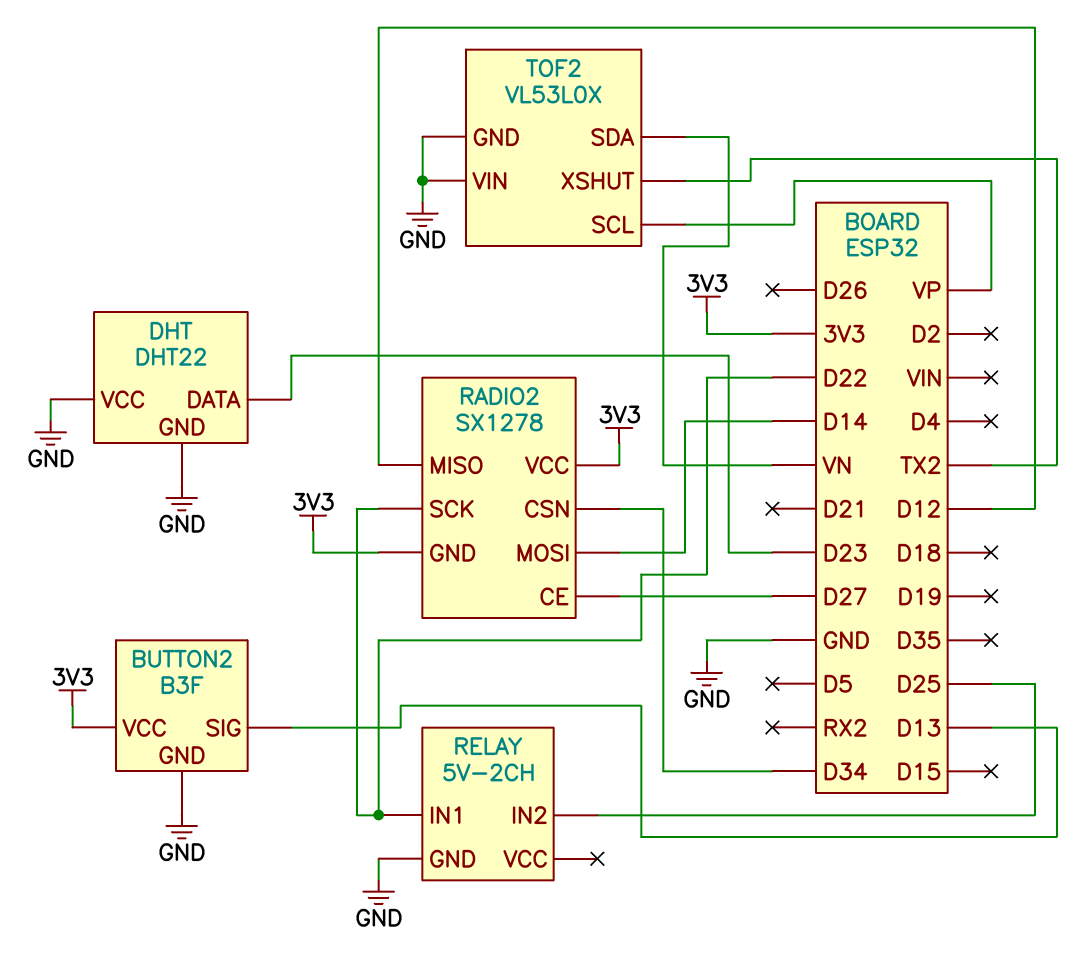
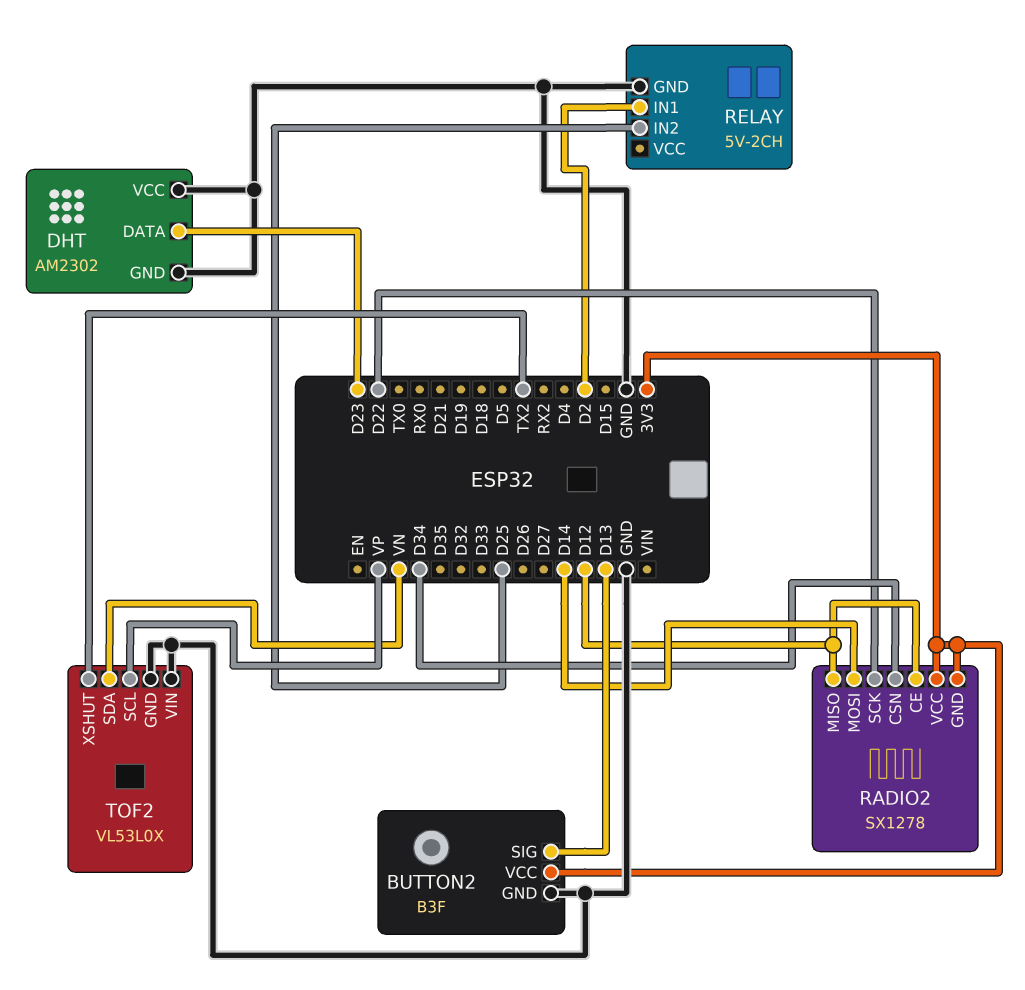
DHT: DHT22 -> AM2302
RADIO2 pin CE: D27 -> D12
RELAY pin IN1: D22 -> D2

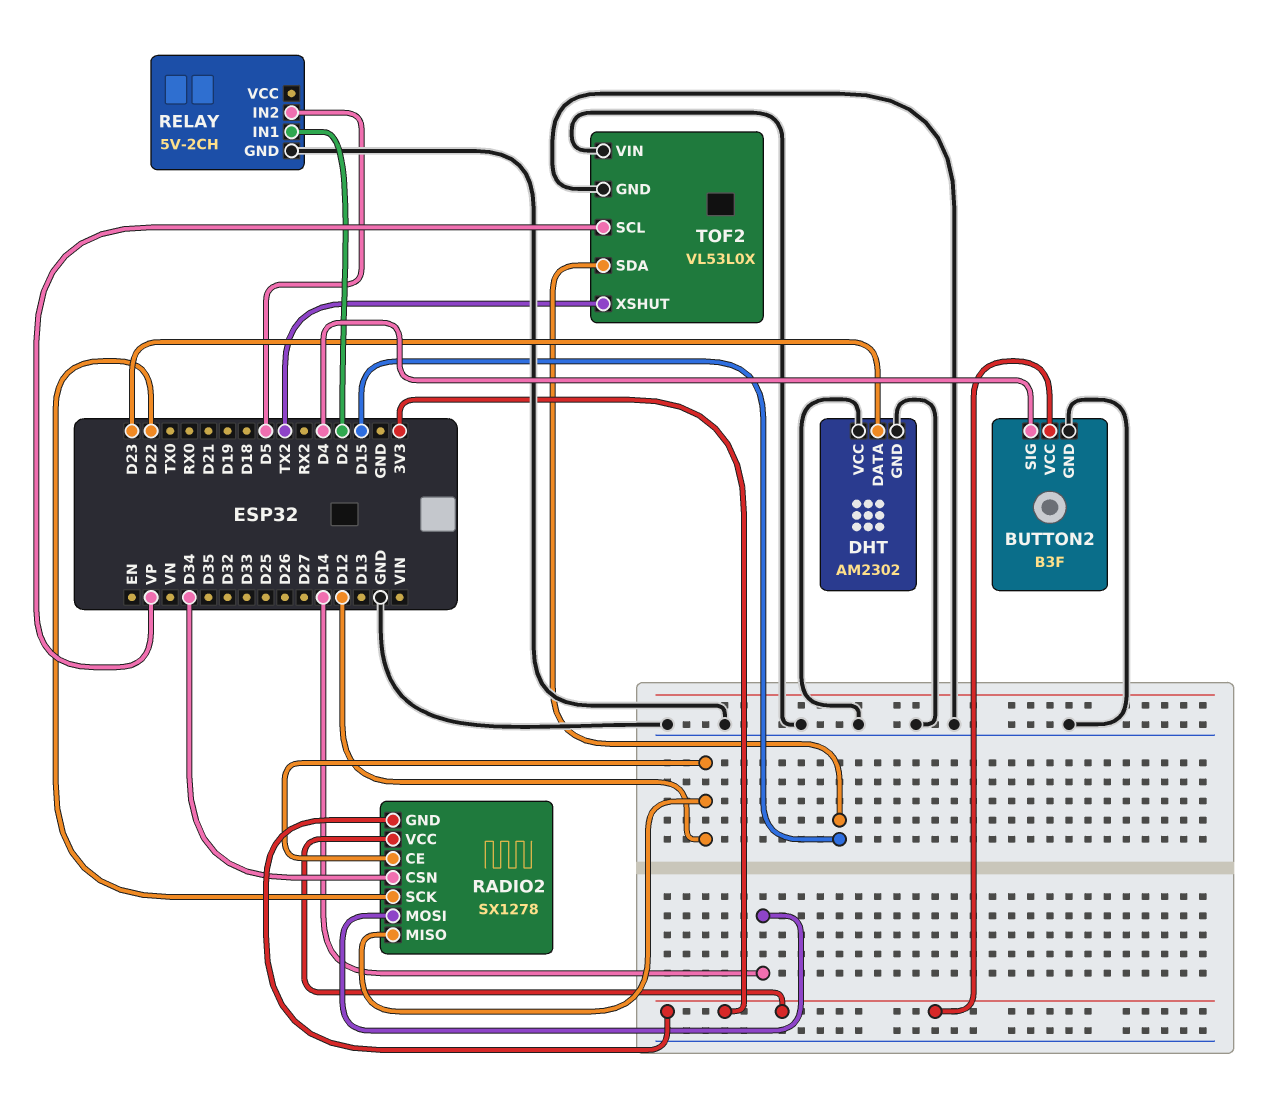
BUTTON2 pin SIG: D13 -> D4
RELAY pin IN2: D25 -> D5
TOF2 pin SDA: VN -> D15

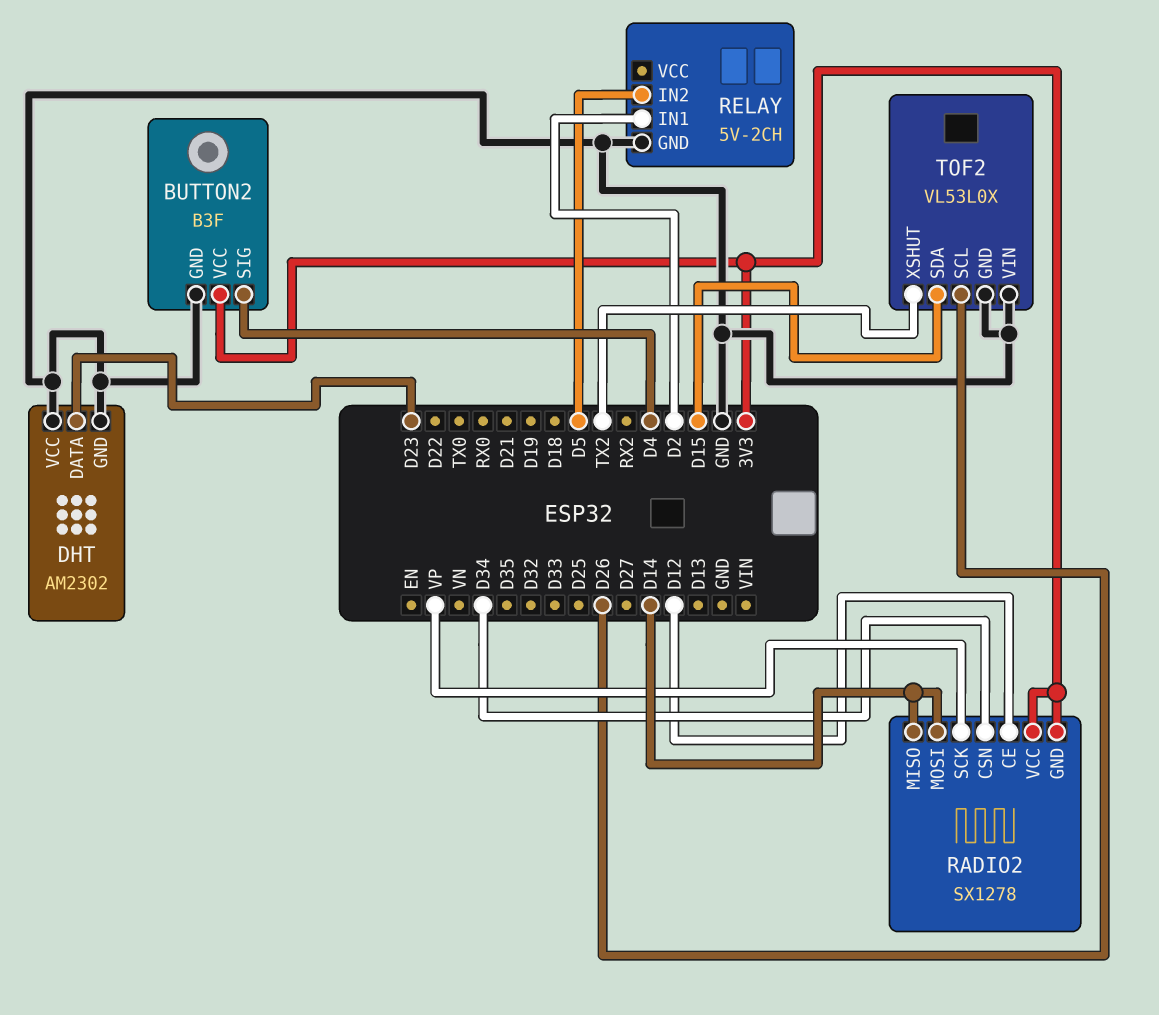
RADIO2 pin MISO: D12 -> D14
RADIO2 pin SCK: D22 -> VP
TOF2 pin SCL: VP -> D26

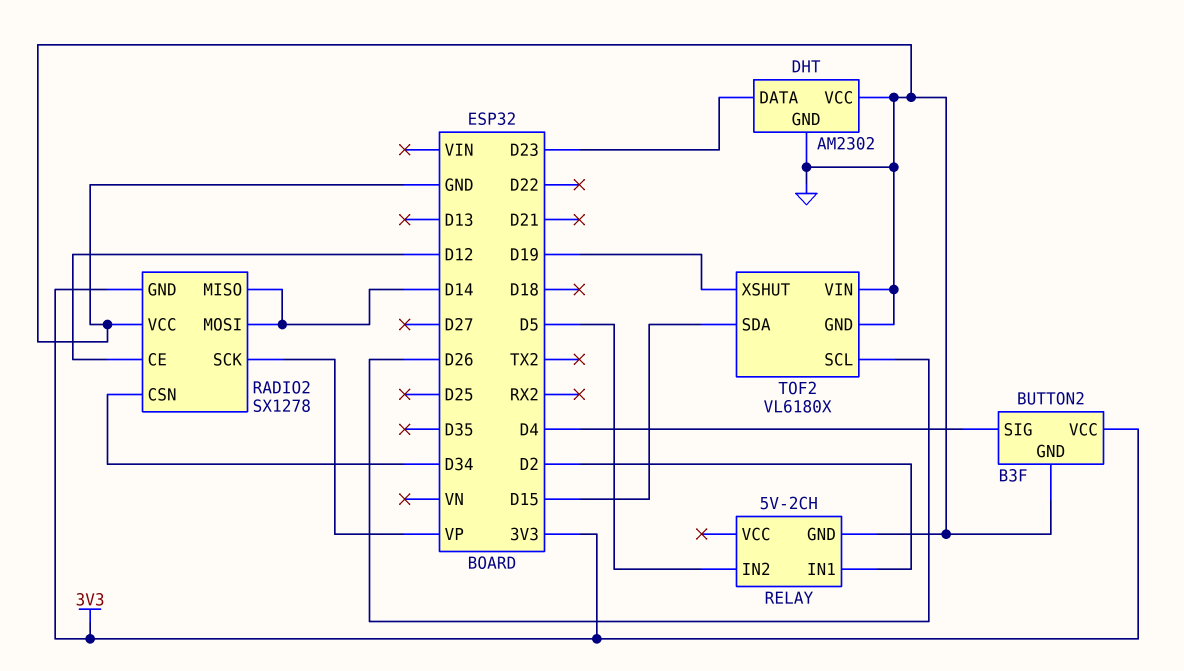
RADIO2 pin VCC: 3V3 -> GND
TOF2: VL53L0X -> VL6180X
TOF2 pin XSHUT: TX2 -> D19

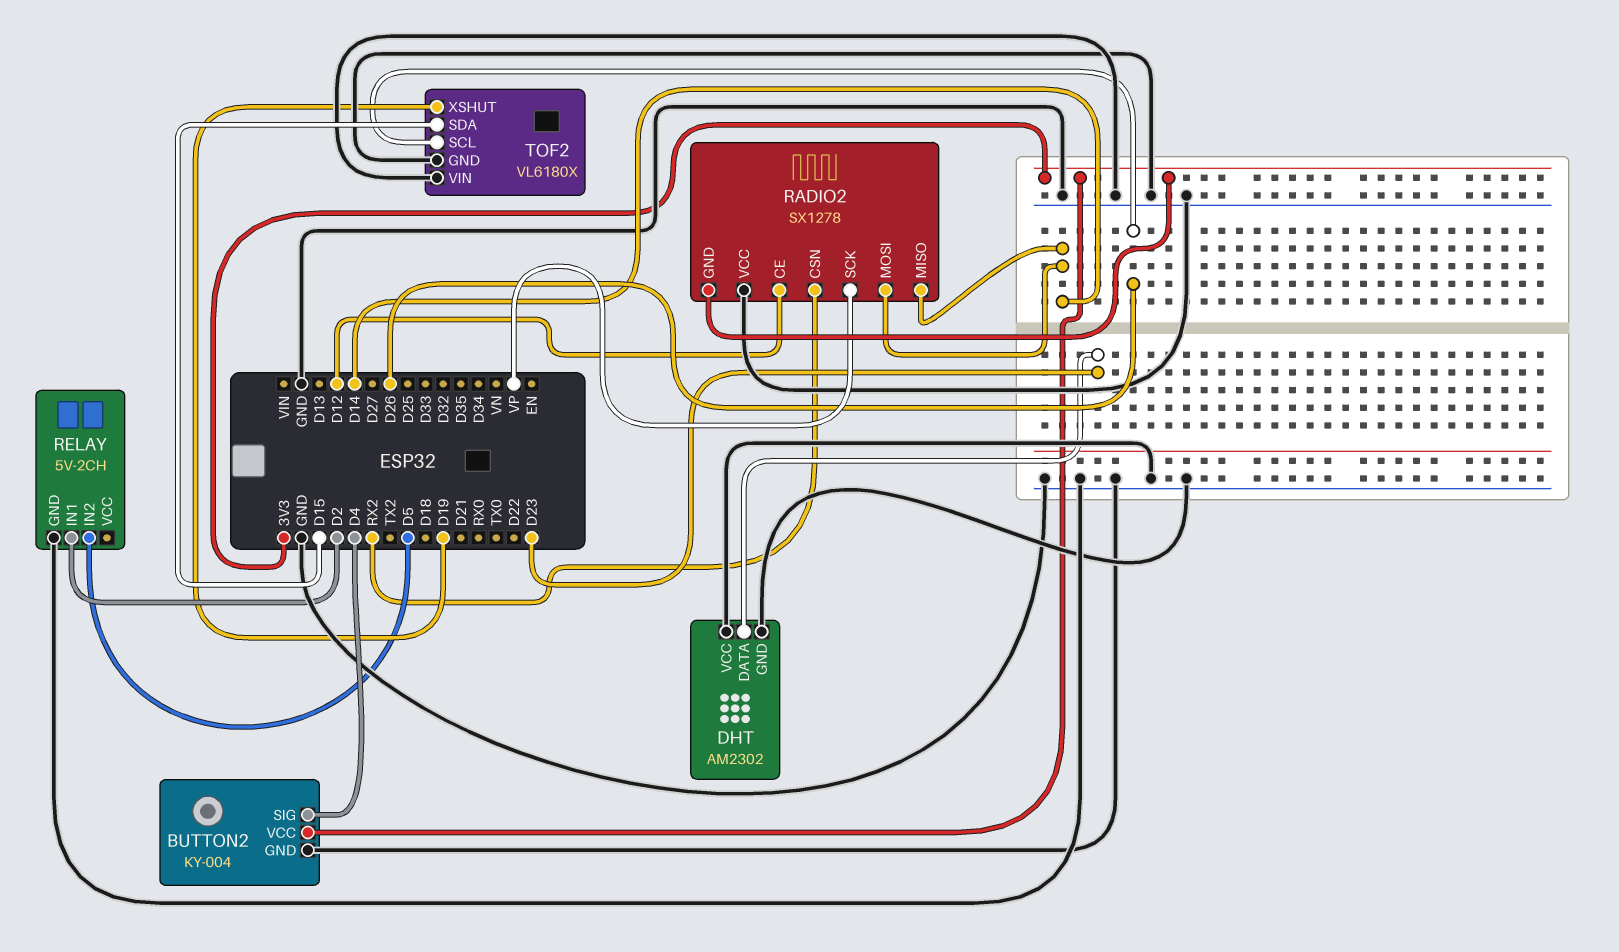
BUTTON2: B3F -> KY-004
RADIO2 pin CSN: D34 -> RX2

